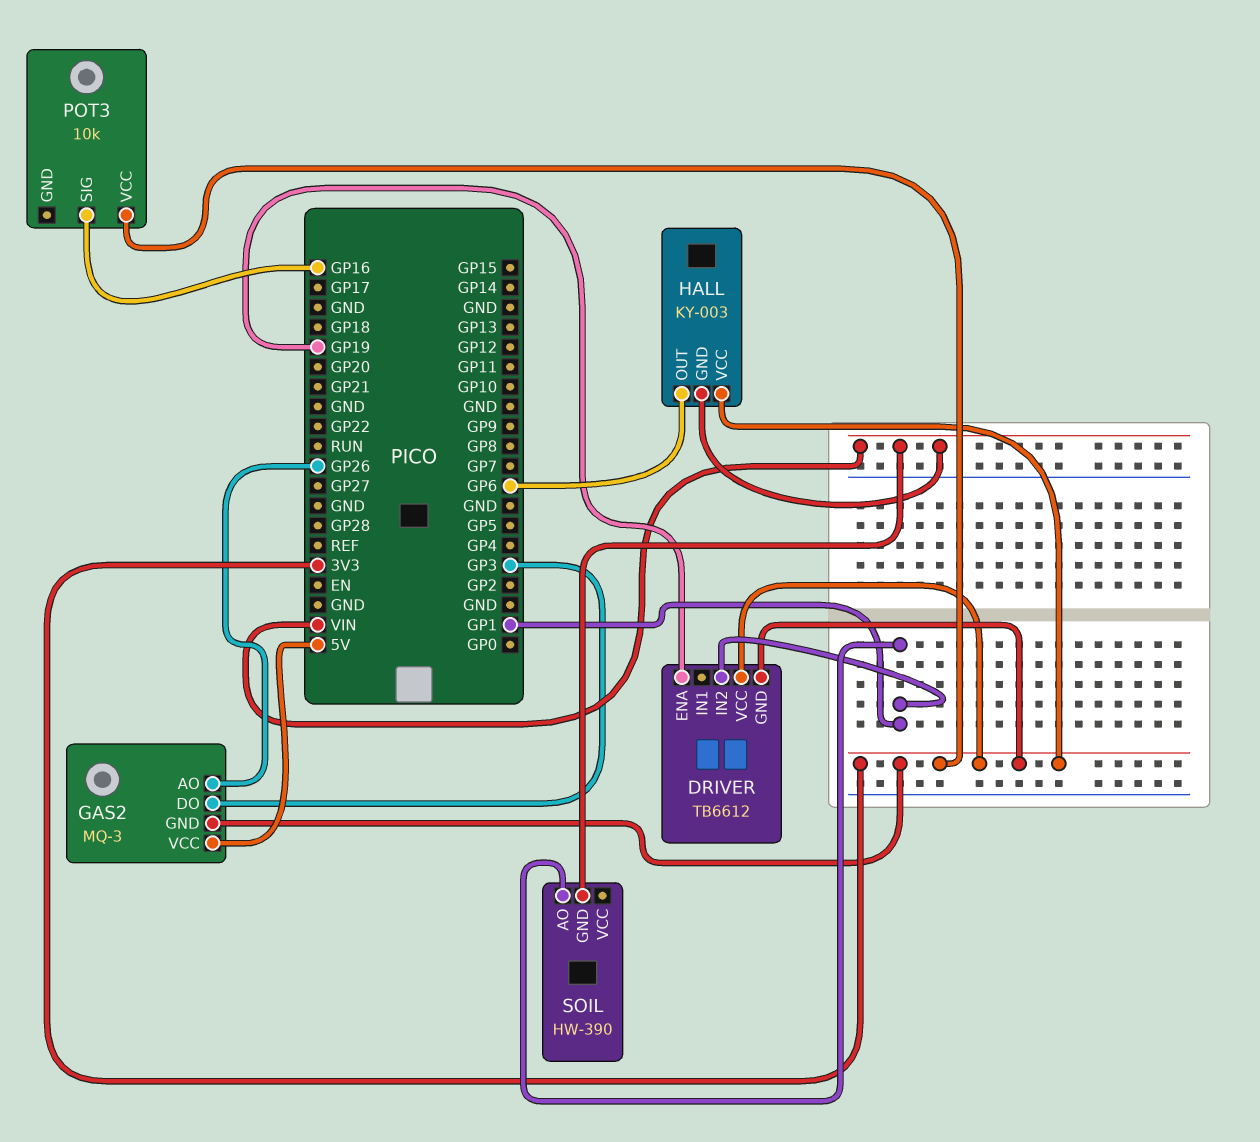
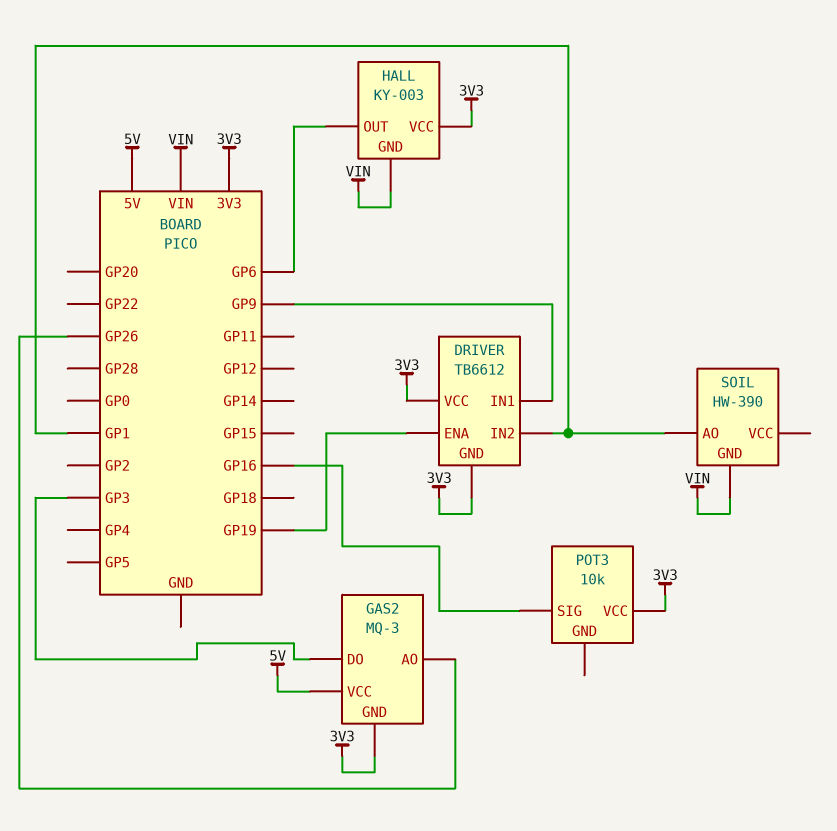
DRIVER pin IN1: none -> GP9

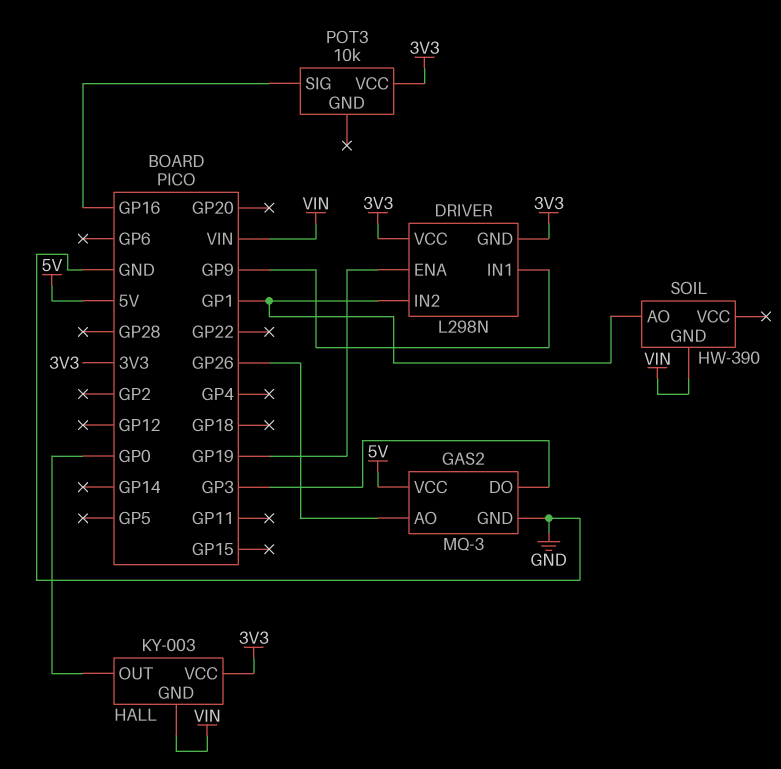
DRIVER: TB6612 -> L298N
GAS2 pin GND: 3V3 -> GND
HALL pin OUT: GP6 -> GP0

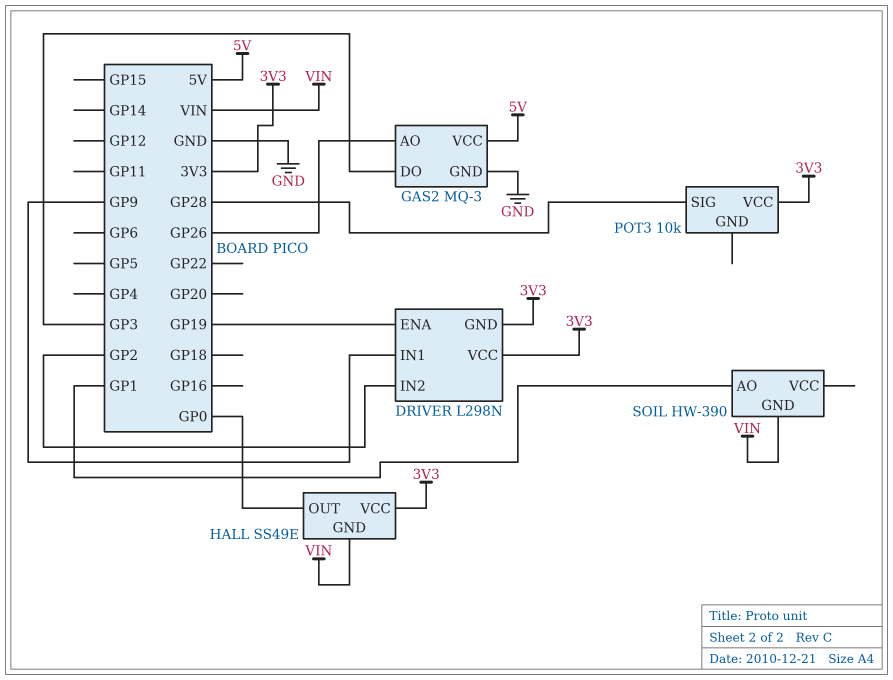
DRIVER pin IN2: GP1 -> GP2
HALL: KY-003 -> SS49E
POT3 pin SIG: GP16 -> GP28

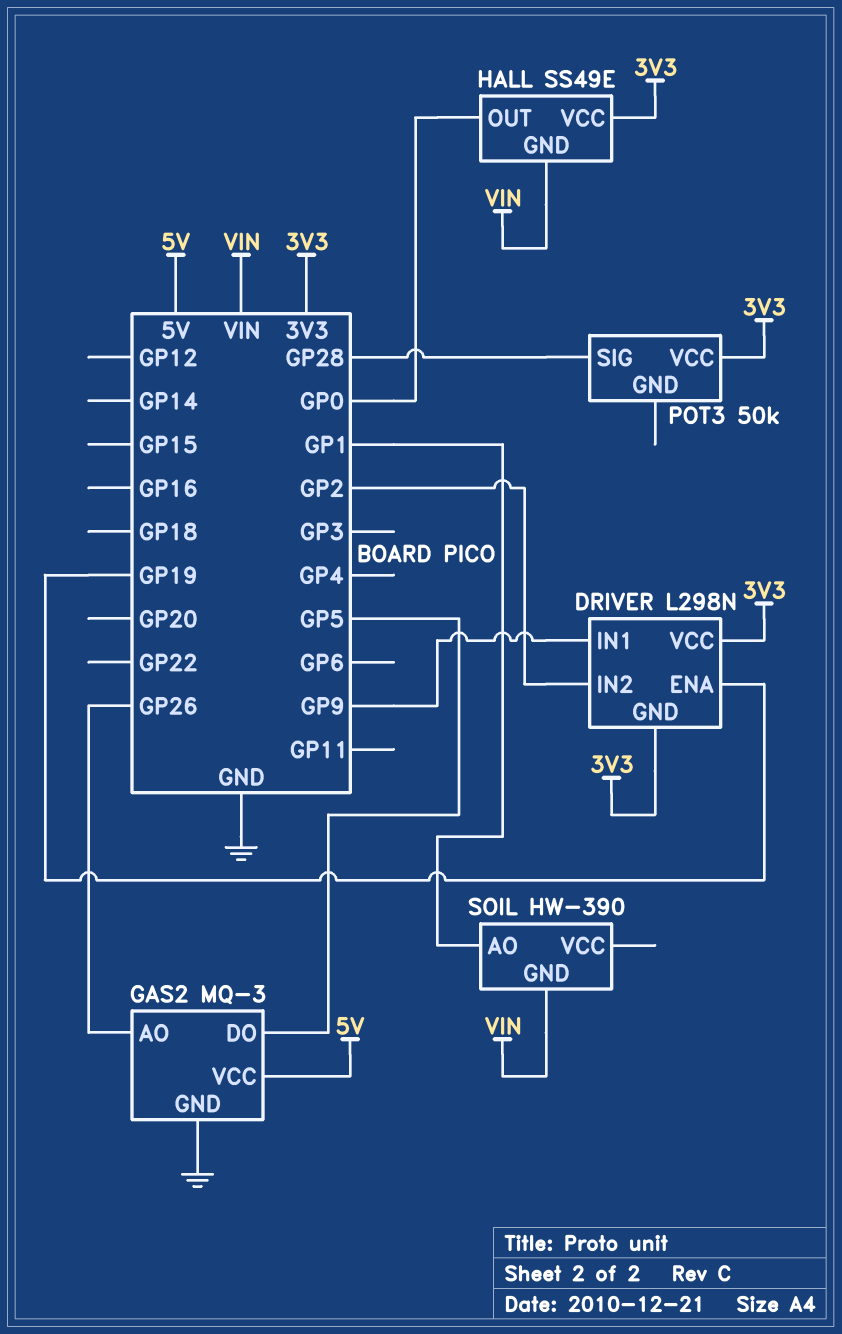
GAS2 pin DO: GP3 -> GP5
POT3: 10k -> 50k

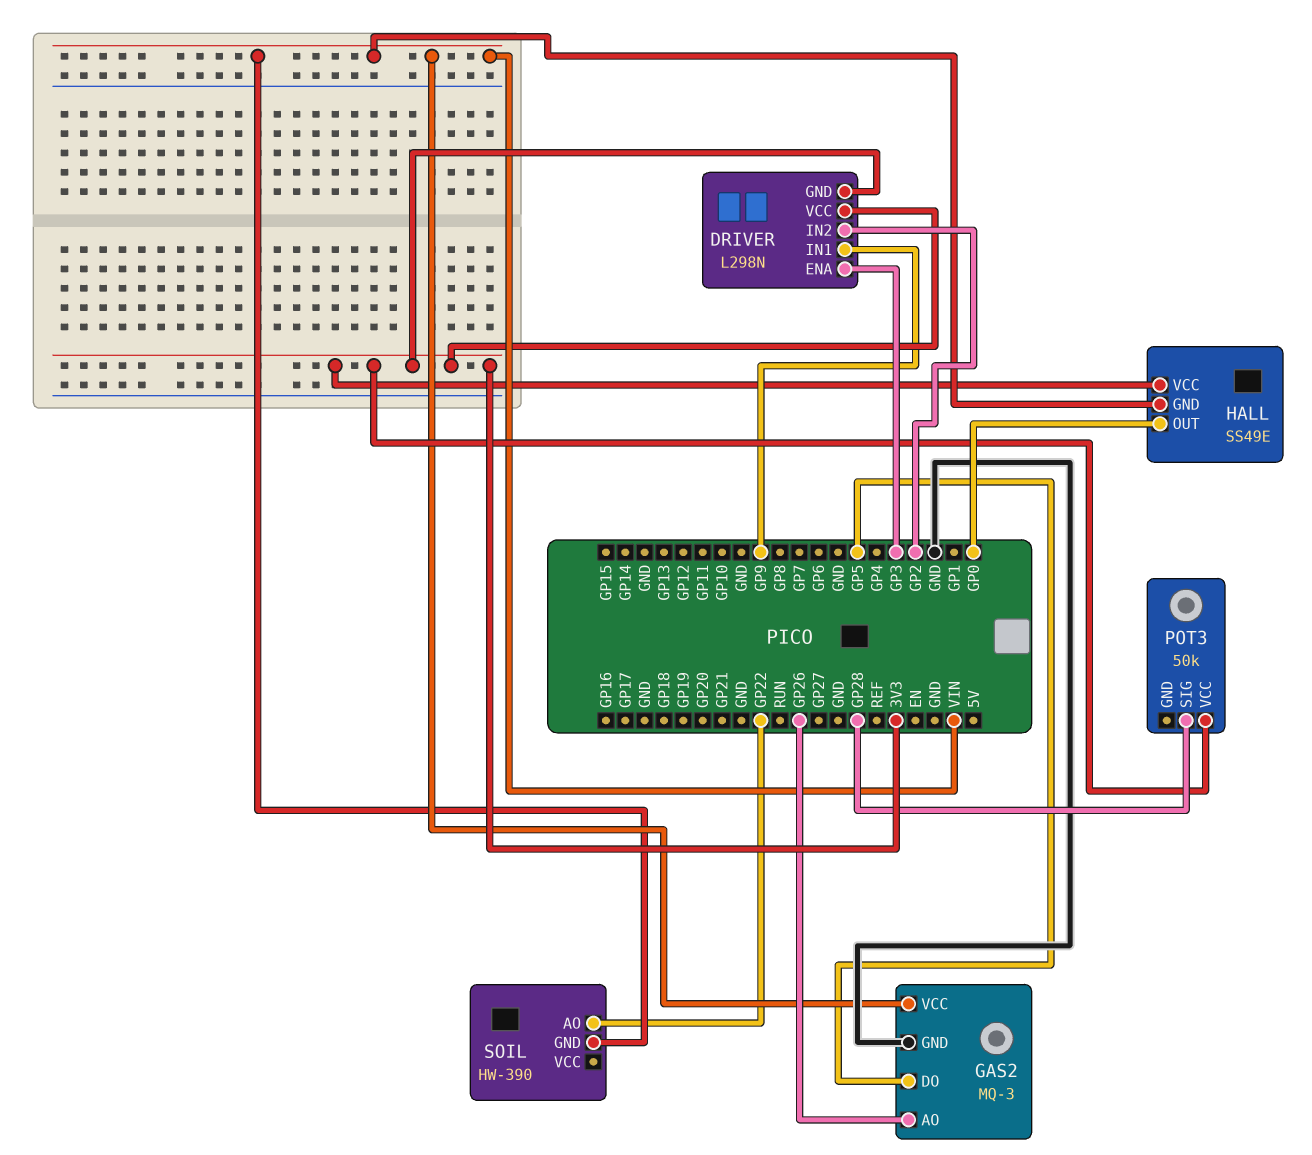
DRIVER pin ENA: GP19 -> GP3
GAS2 pin VCC: 5V -> VIN
SOIL pin AO: GP1 -> GP22

